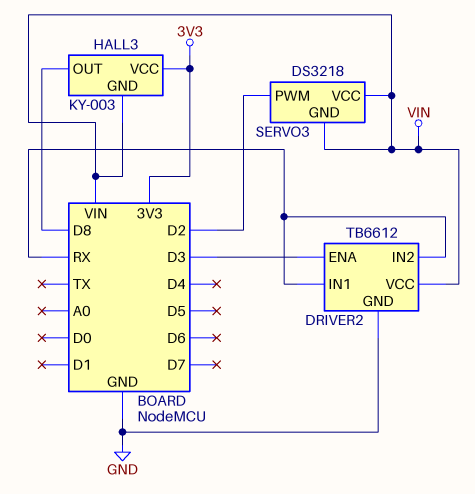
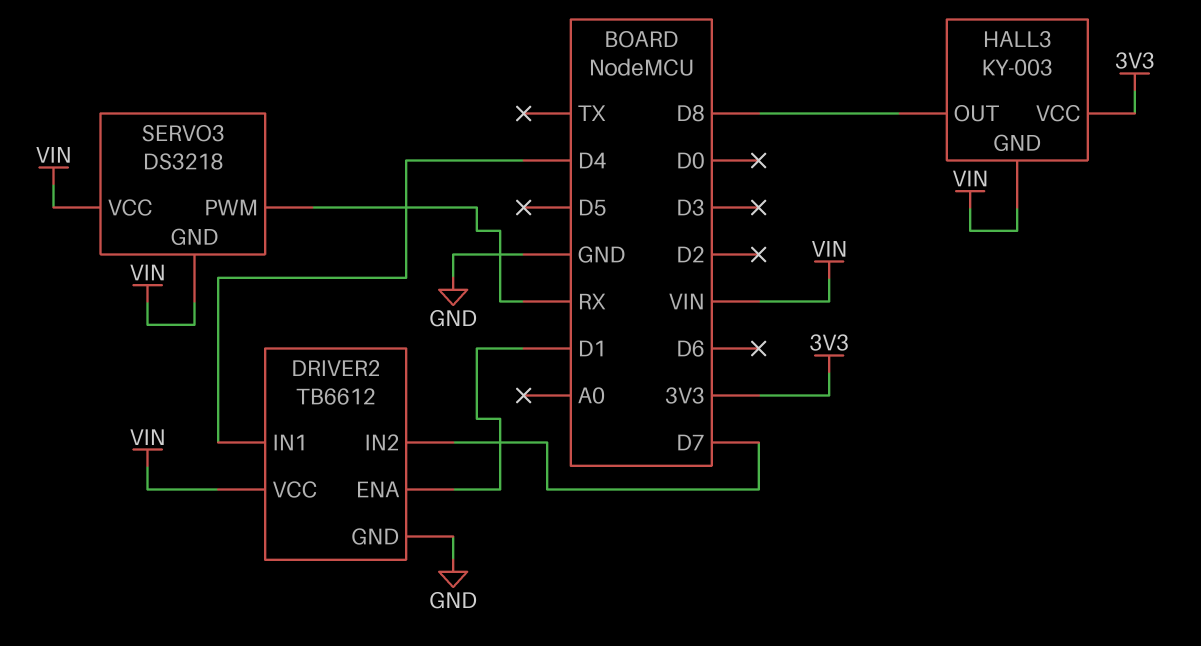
DRIVER2 pin ENA: D3 -> D1
DRIVER2 pin IN1: RX -> D4
DRIVER2 pin IN2: RX -> D7
SERVO3 pin PWM: D2 -> RX

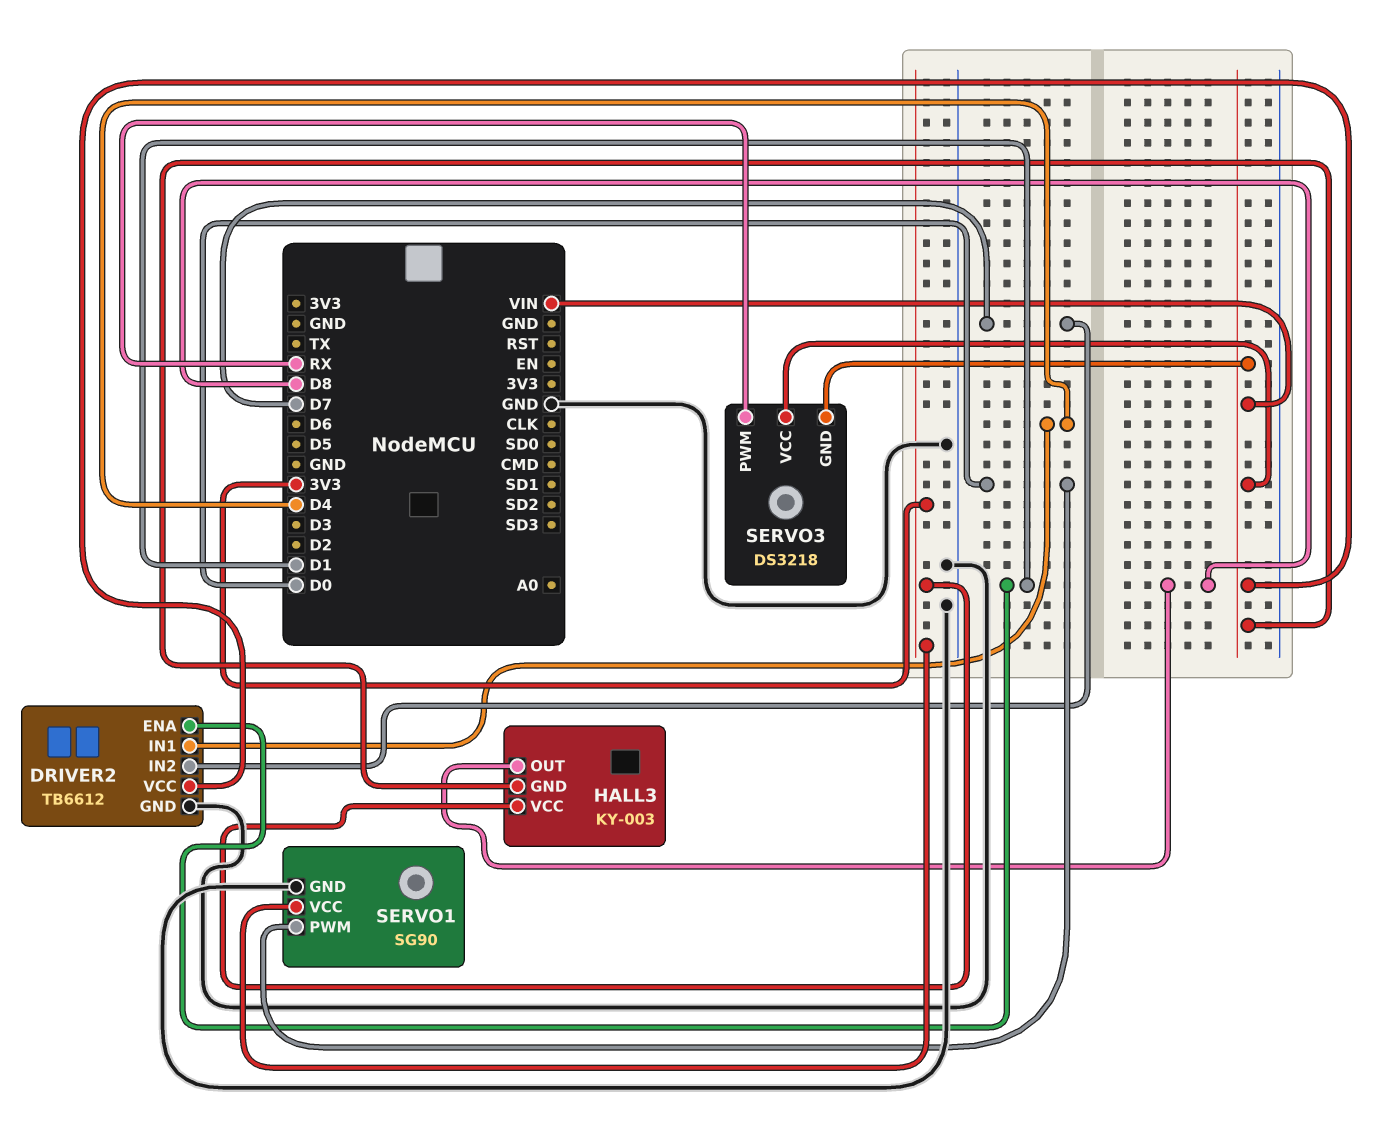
SERVO1: none -> SG90
SERVO1 pin GND: none -> GND
SERVO1 pin PWM: none -> D0
SERVO1 pin VCC: none -> 3V3

